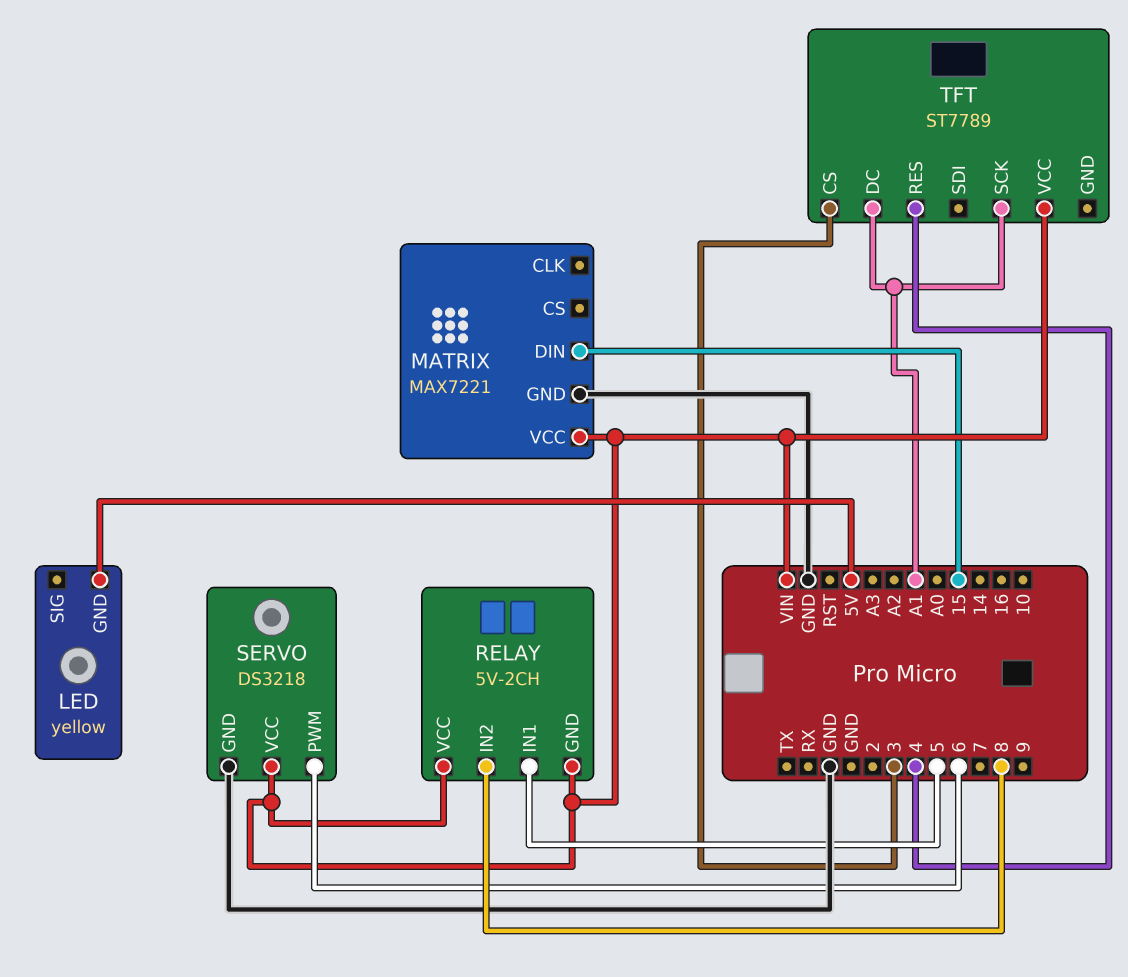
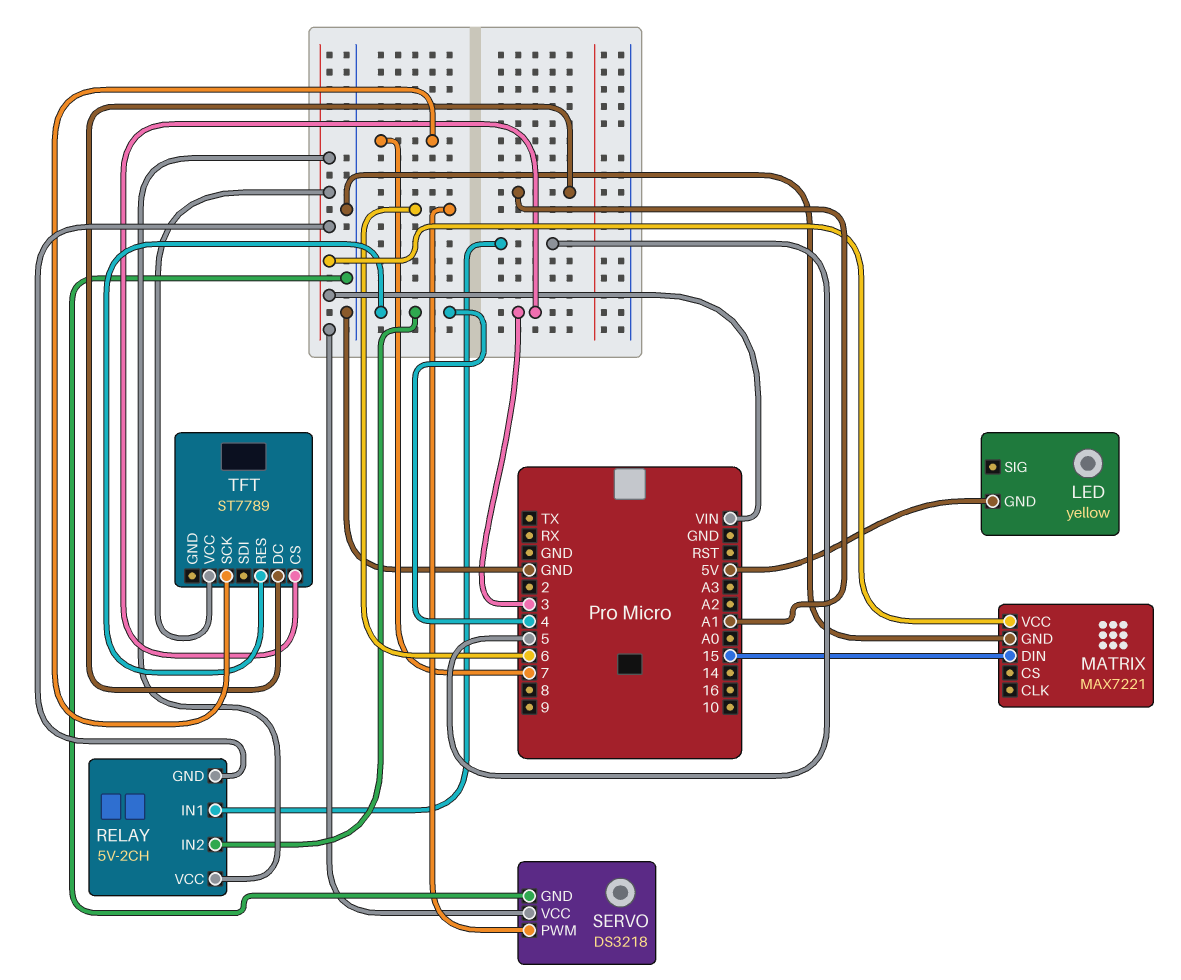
RELAY pin IN2: 8 -> 4
TFT pin SCK: A1 -> 7

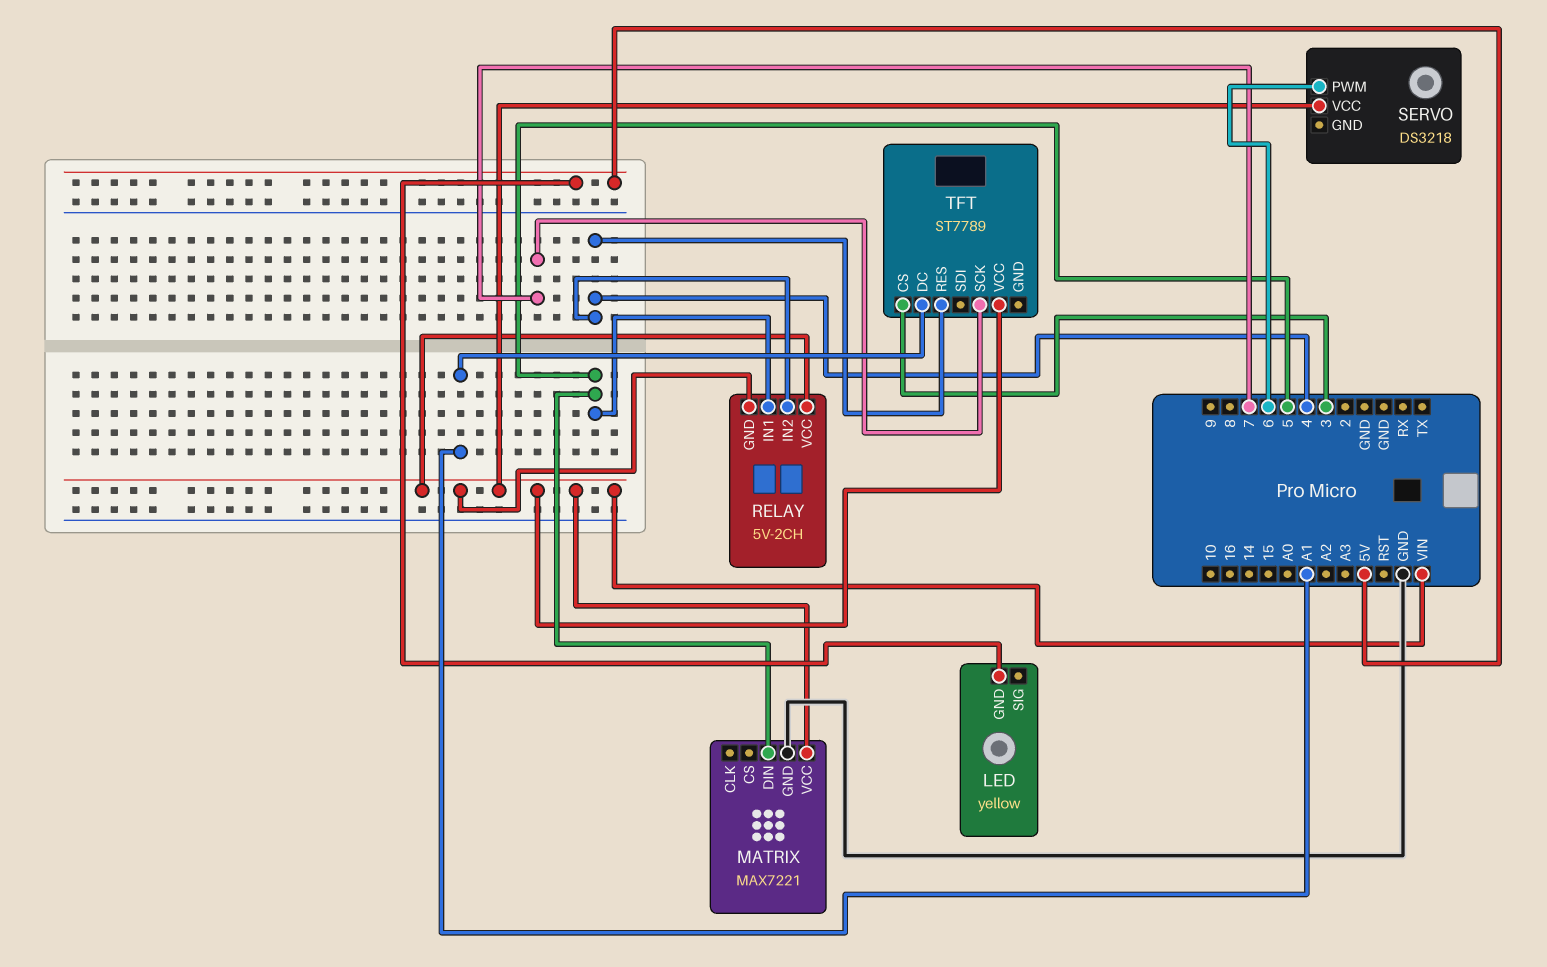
MATRIX pin DIN: 15 -> 5
SERVO pin GND: GND -> none

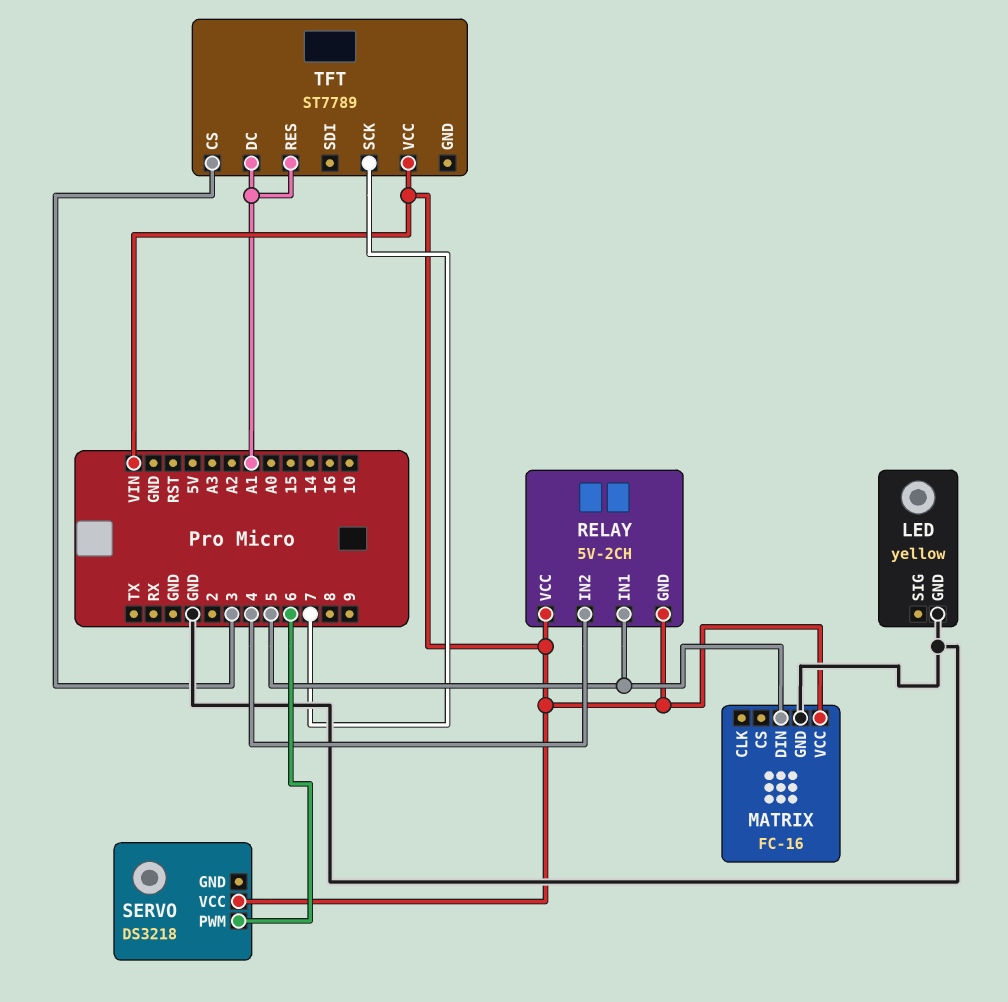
LED pin GND: 5V -> GND
MATRIX: MAX7221 -> FC-16
TFT pin RES: 4 -> A1

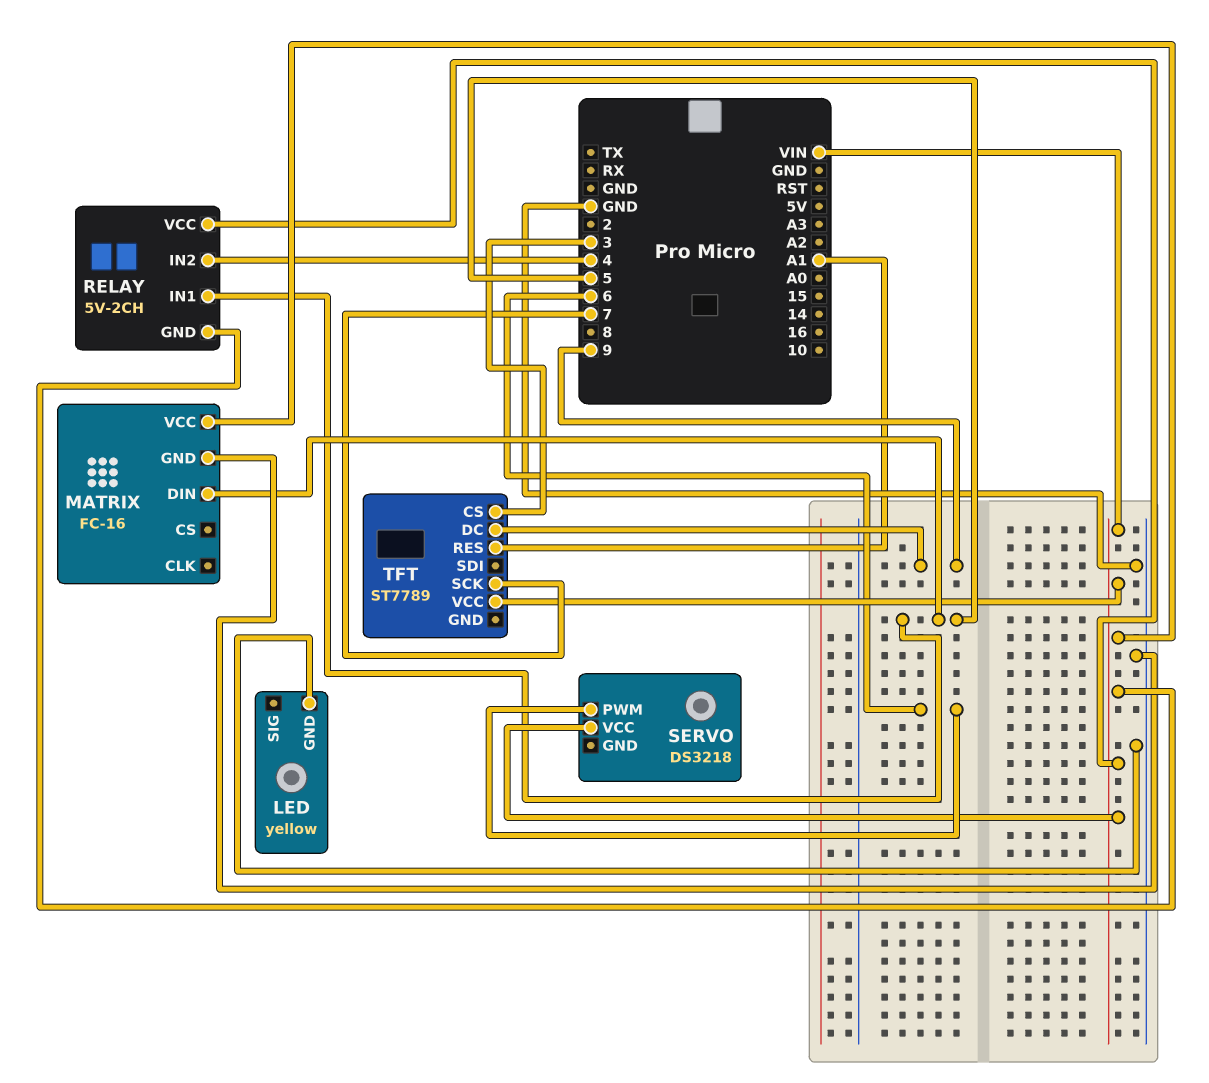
TFT pin DC: A1 -> 9

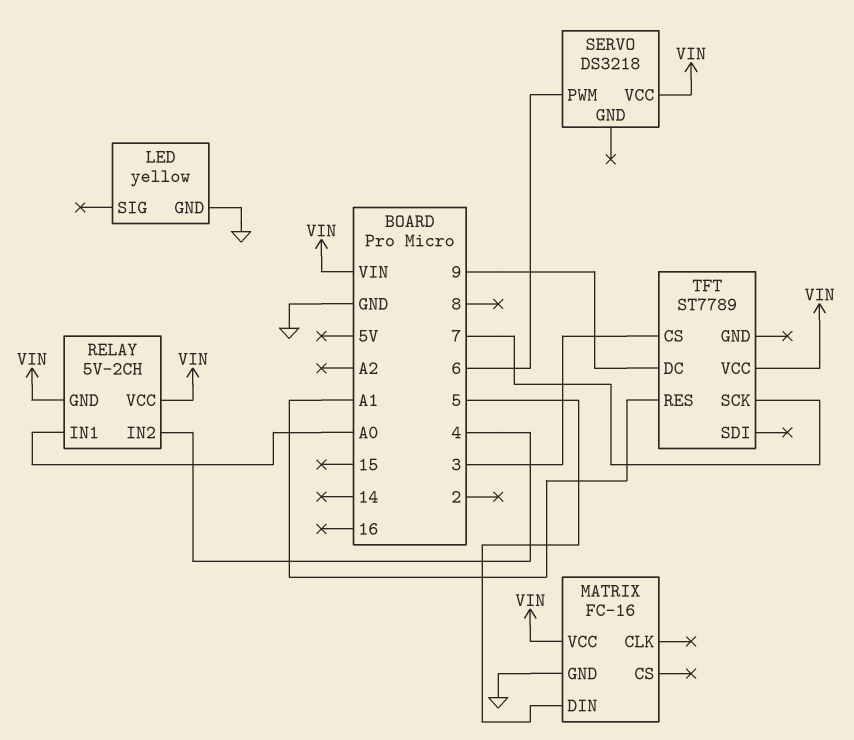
RELAY pin IN1: 5 -> A0

